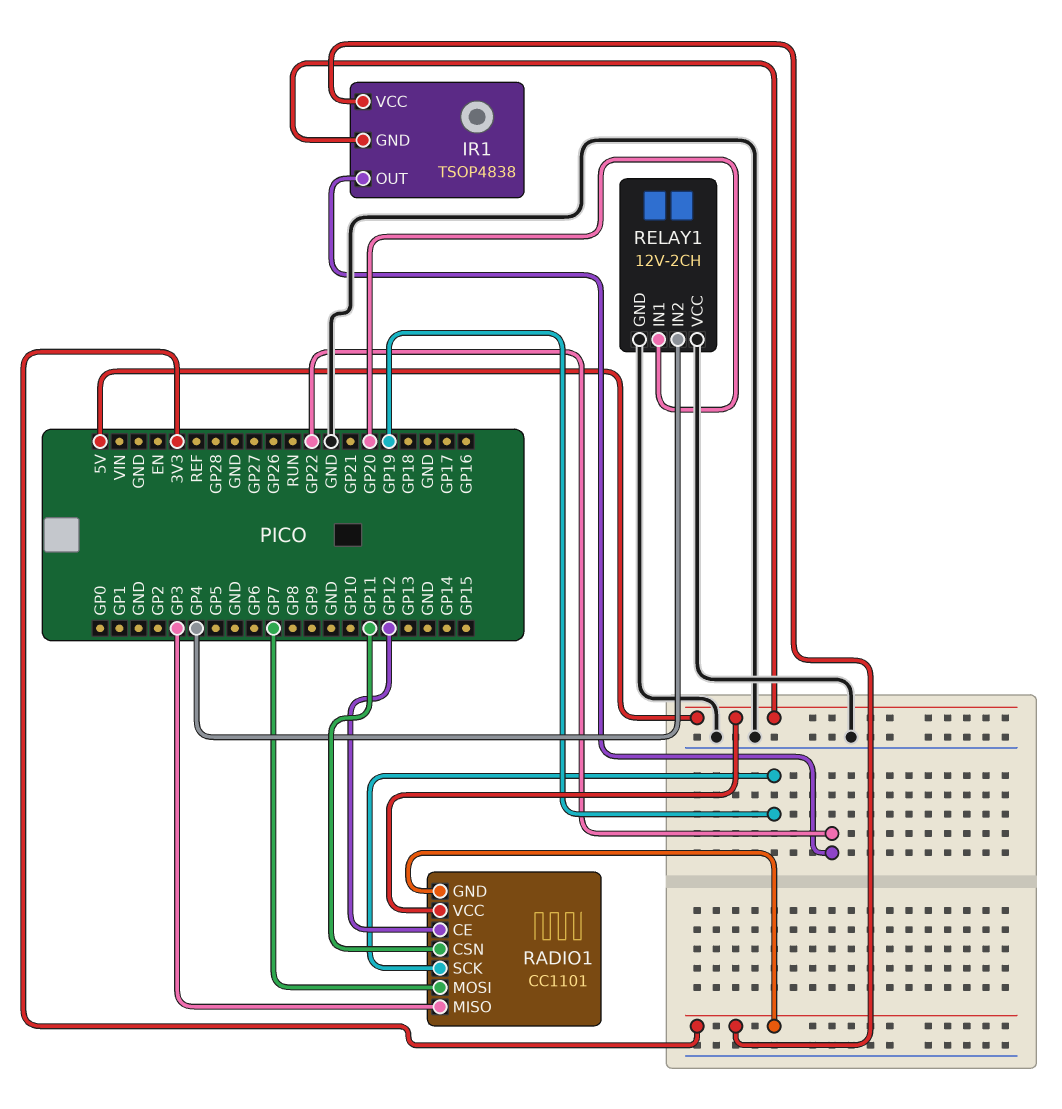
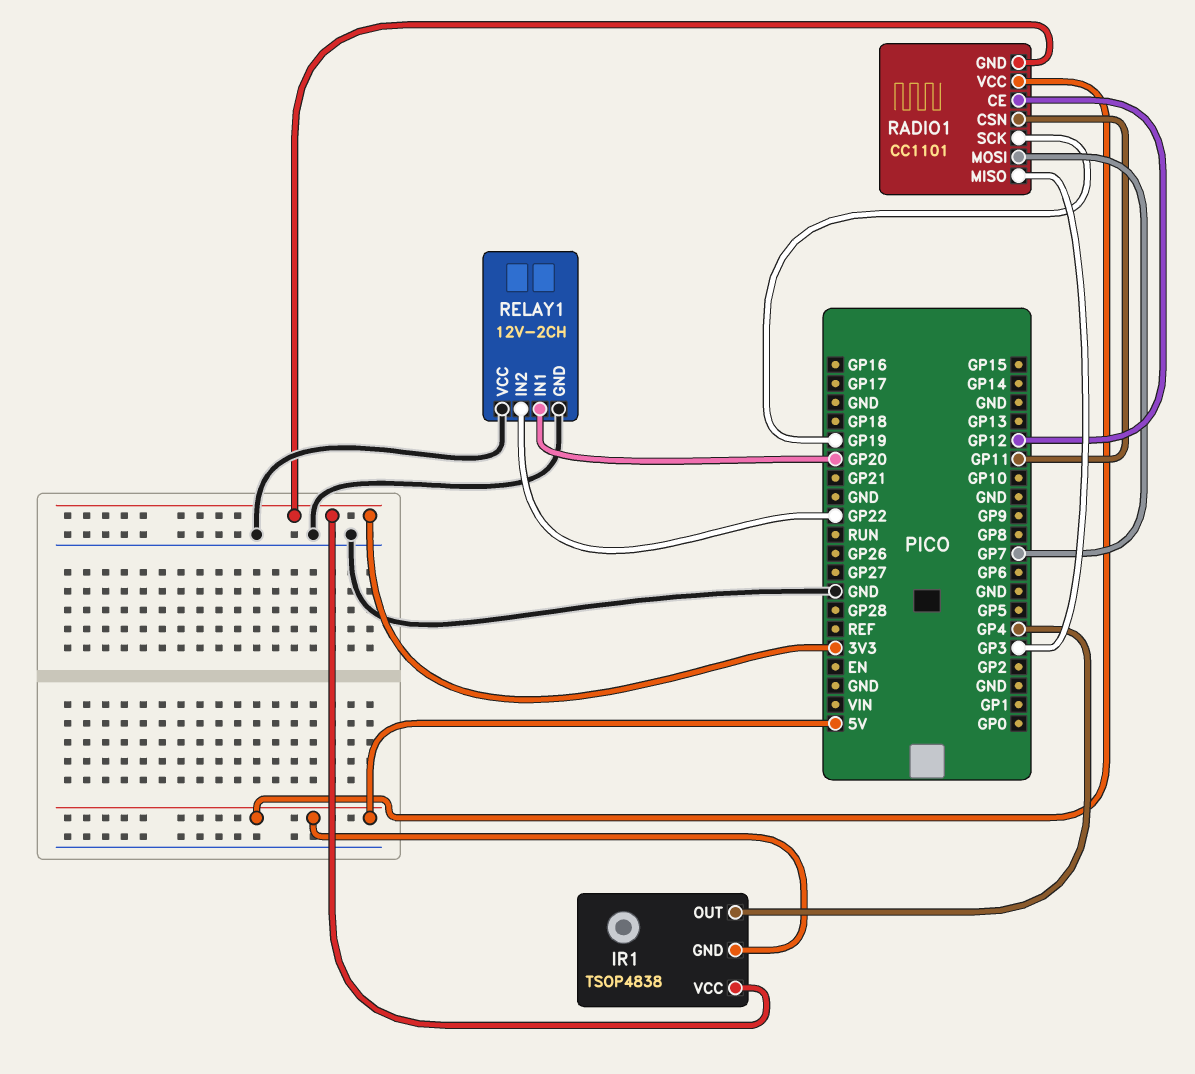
IR1 pin OUT: GP22 -> GP4
RELAY1 pin IN2: GP4 -> GP22

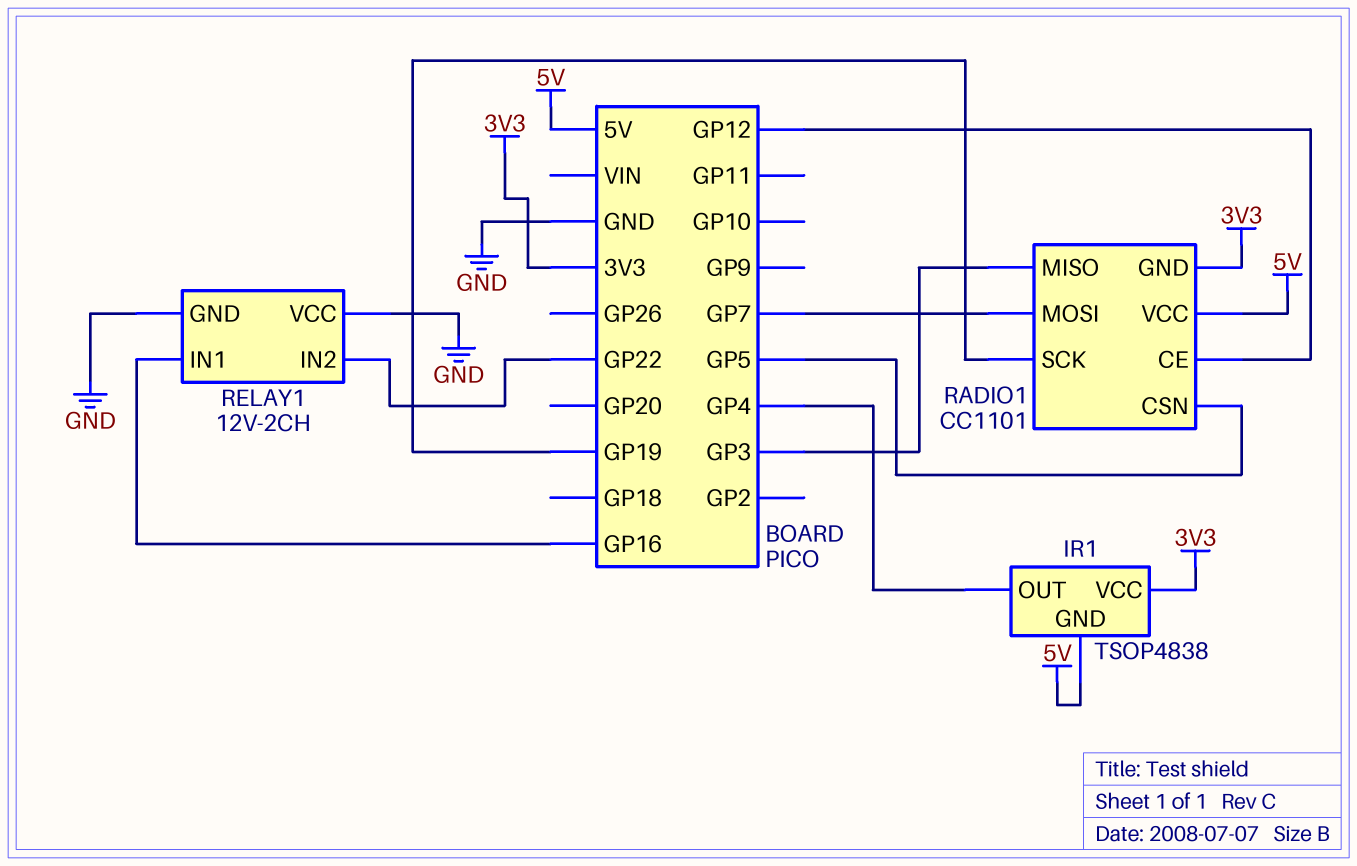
RADIO1 pin CSN: GP11 -> GP5
RELAY1 pin IN1: GP20 -> GP16

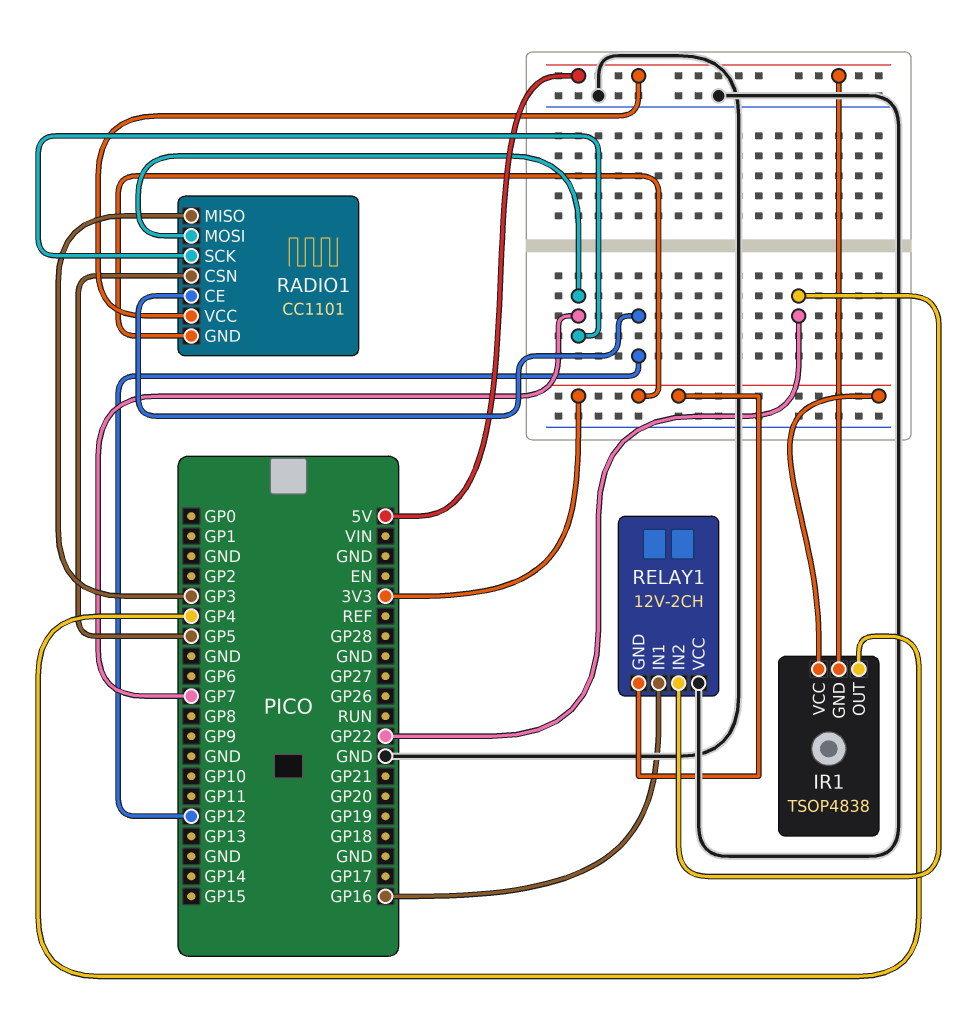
RADIO1 pin SCK: GP19 -> GP7
RELAY1 pin GND: GND -> 3V3

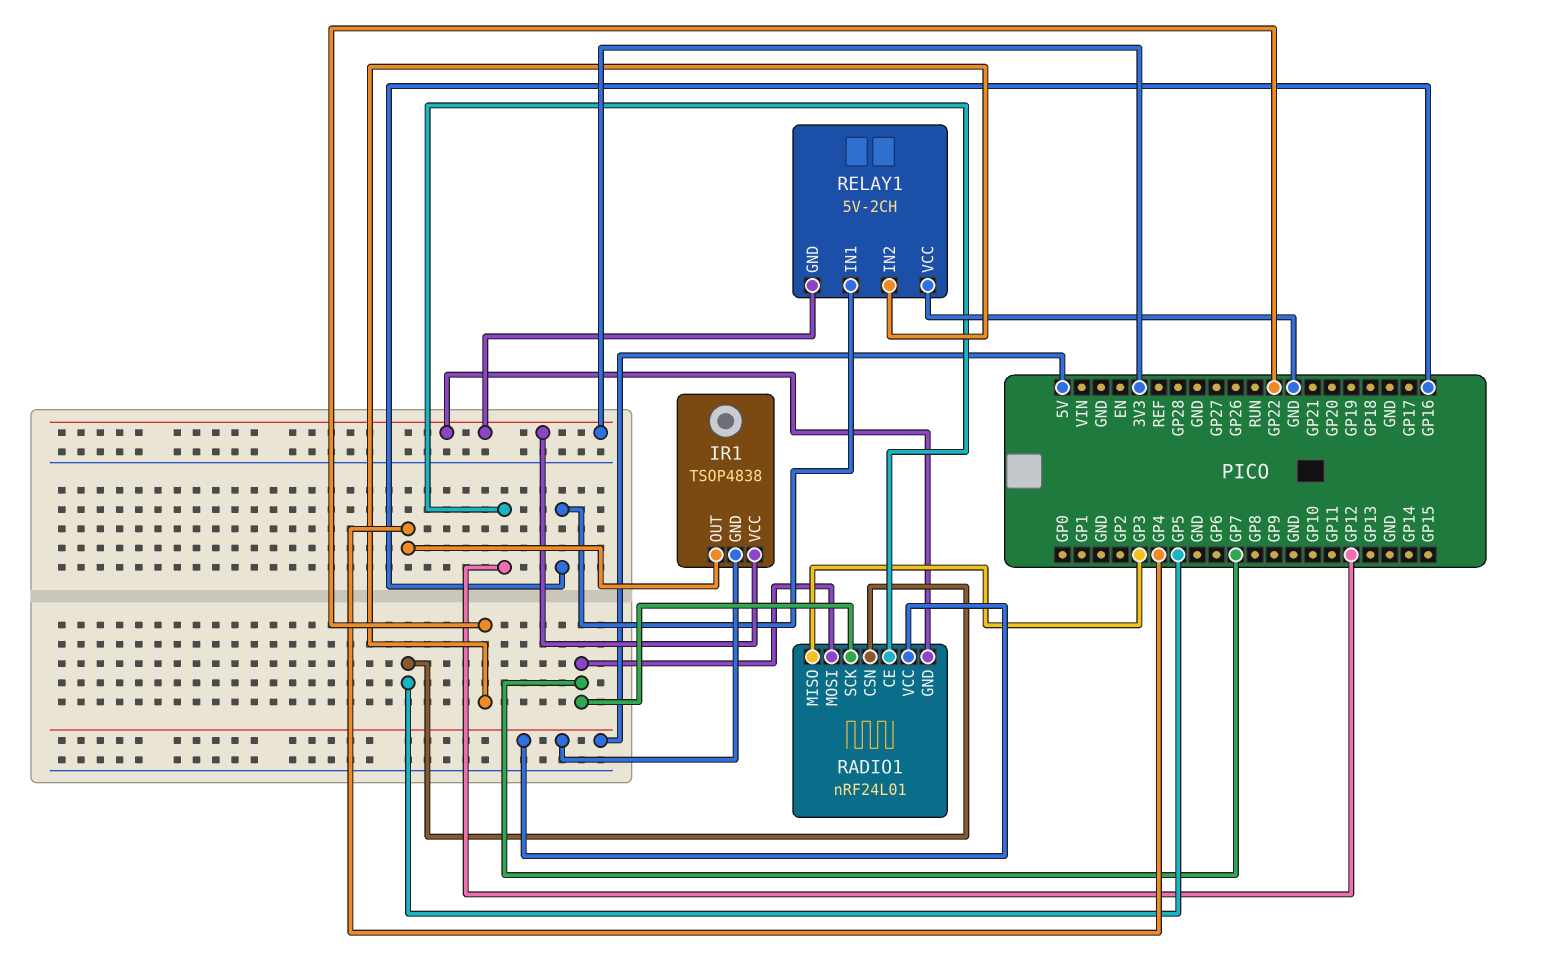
RADIO1: CC1101 -> nRF24L01
RELAY1: 12V-2CH -> 5V-2CH

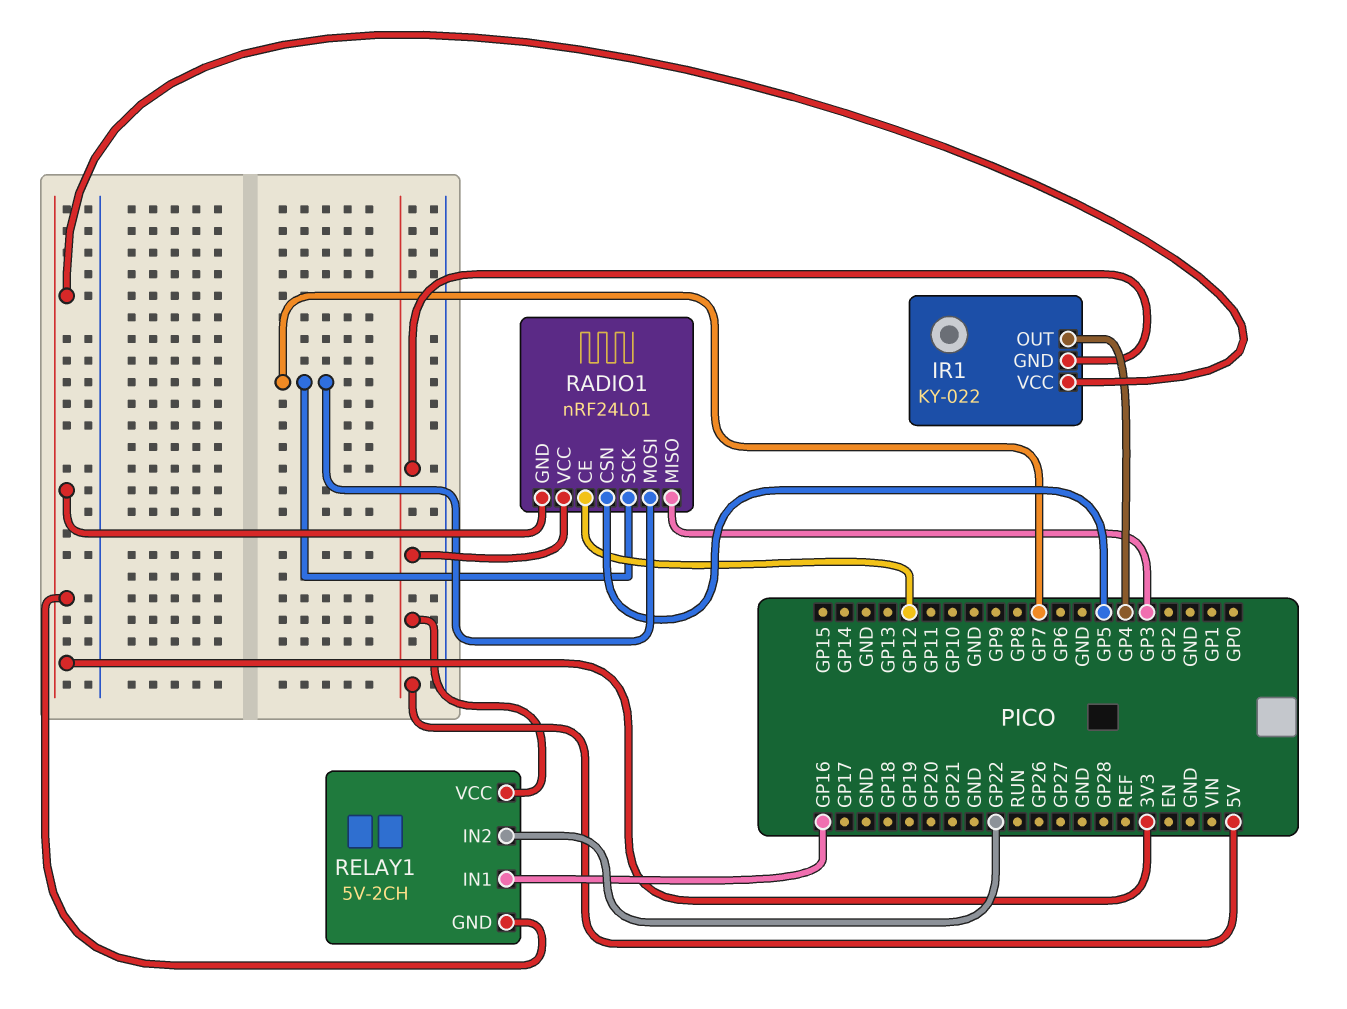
IR1: TSOP4838 -> KY-022
RELAY1 pin VCC: GND -> 5V

